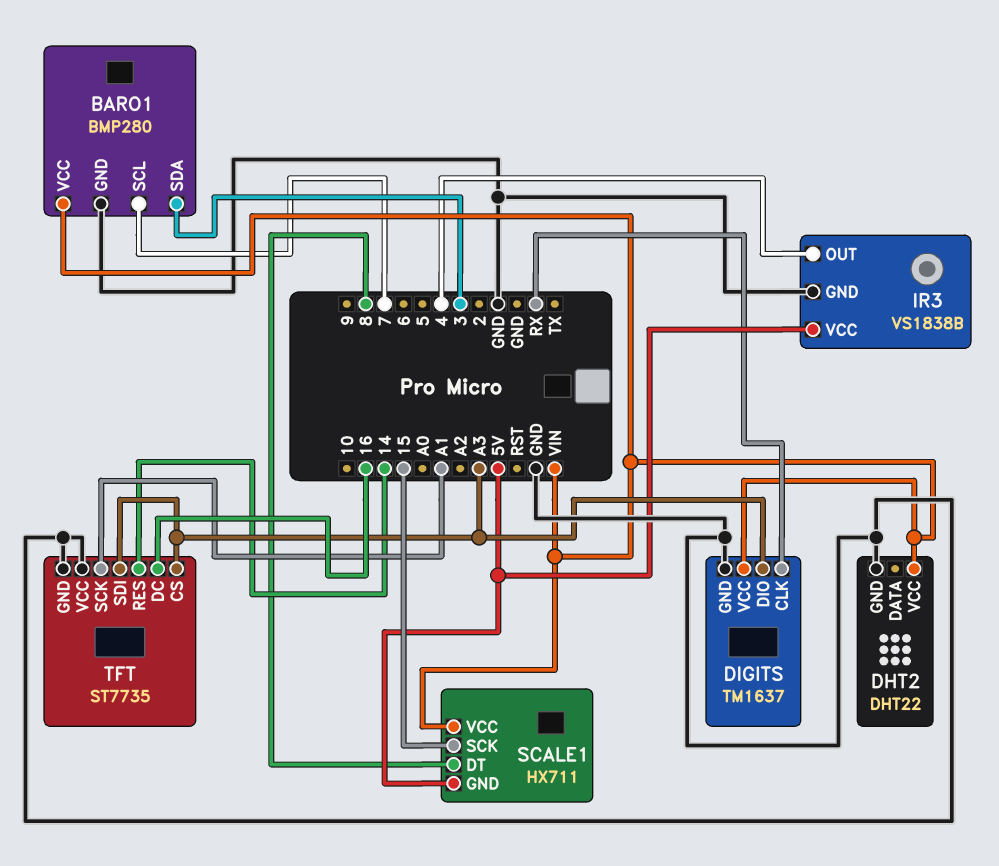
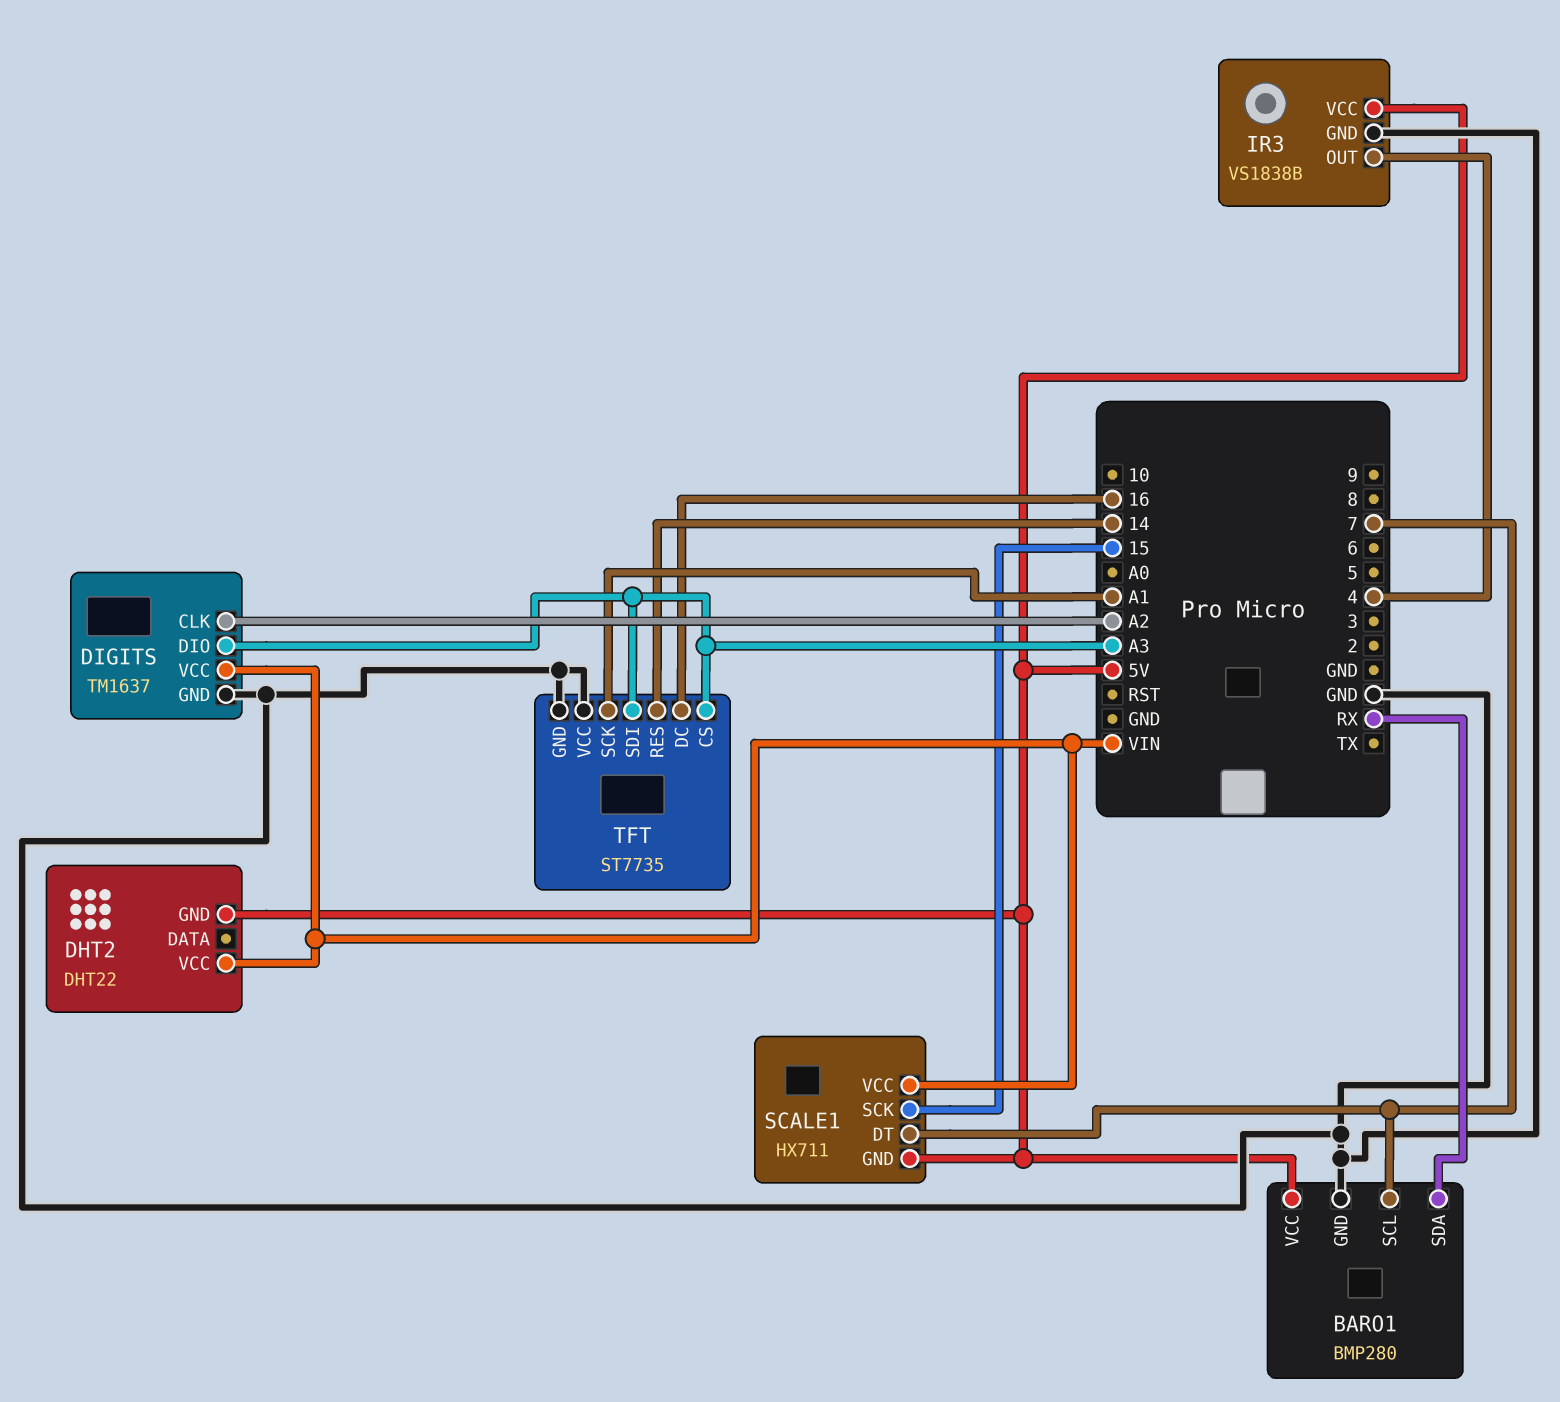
BARO1 pin SDA: 3 -> RX
BARO1 pin VCC: VIN -> 5V
DHT2 pin GND: GND -> 5V
DIGITS pin CLK: RX -> A2
SCALE1 pin DT: 8 -> 7

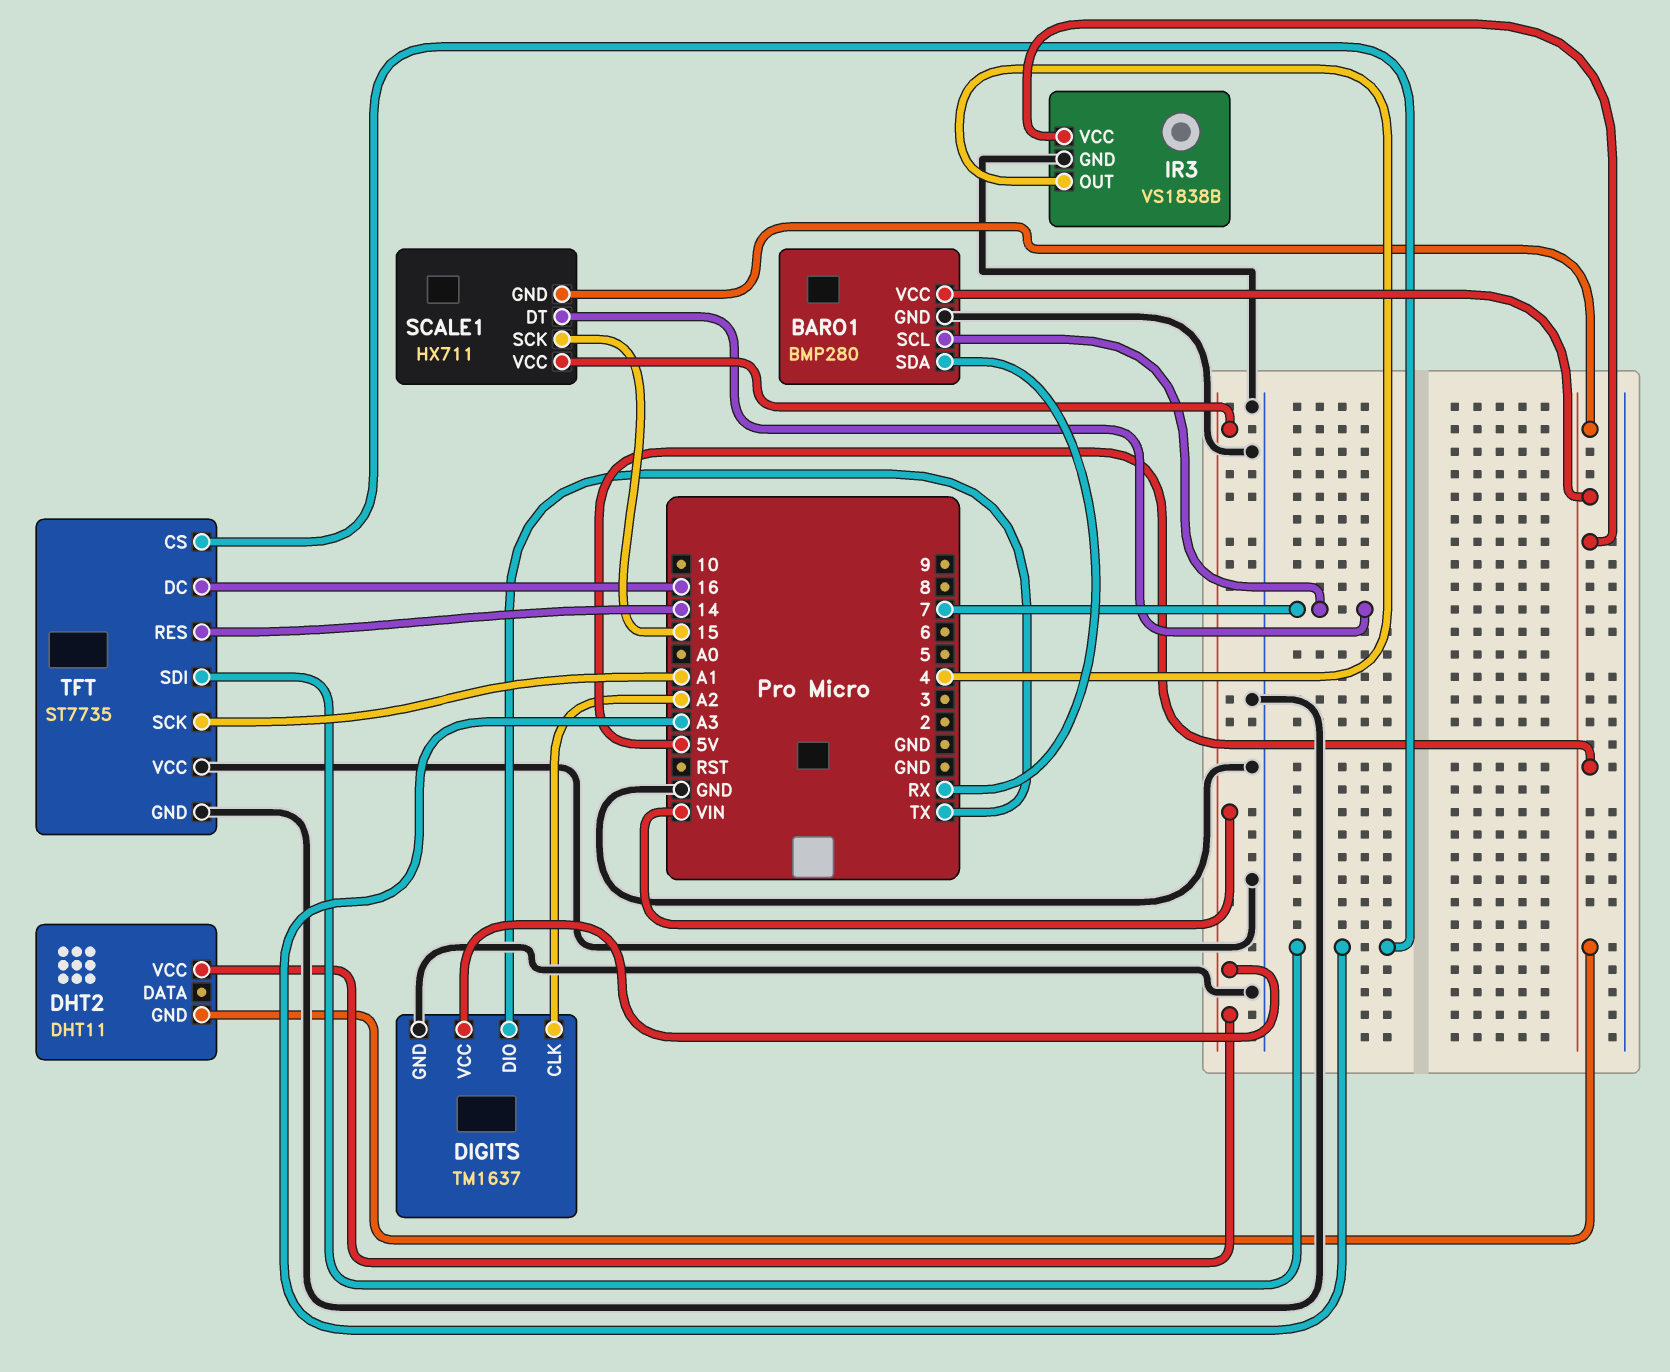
DHT2: DHT22 -> DHT11
DIGITS pin DIO: A3 -> TX

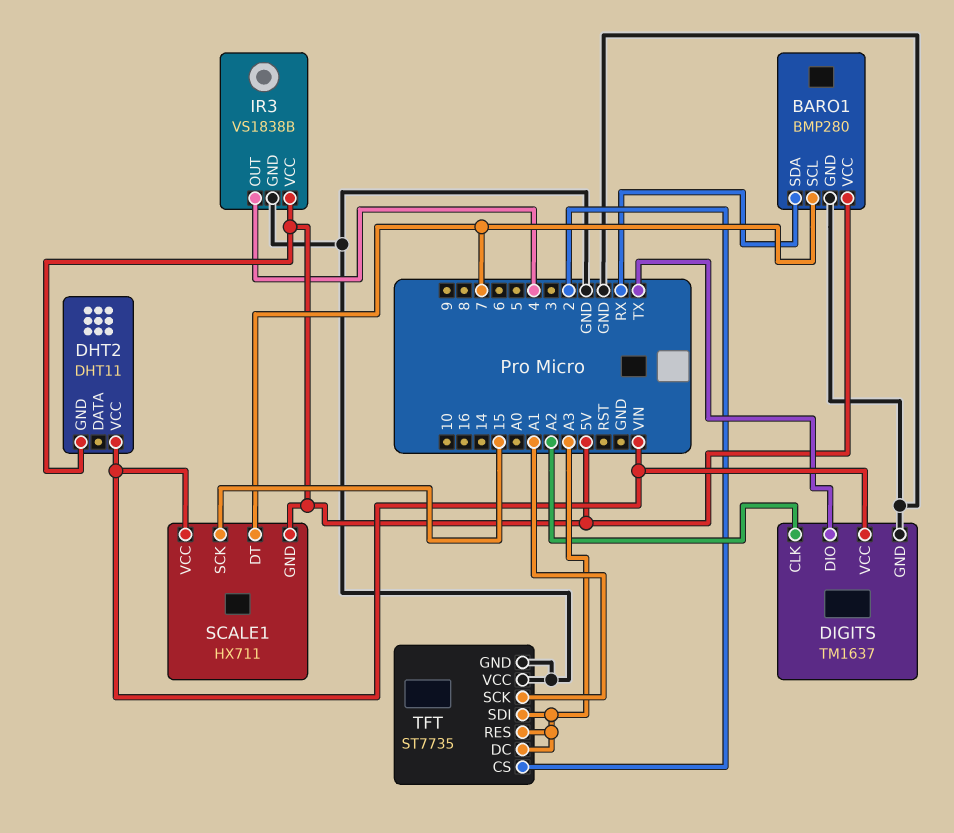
TFT pin CS: A3 -> 2
TFT pin DC: 16 -> A3
TFT pin RES: 14 -> A3

